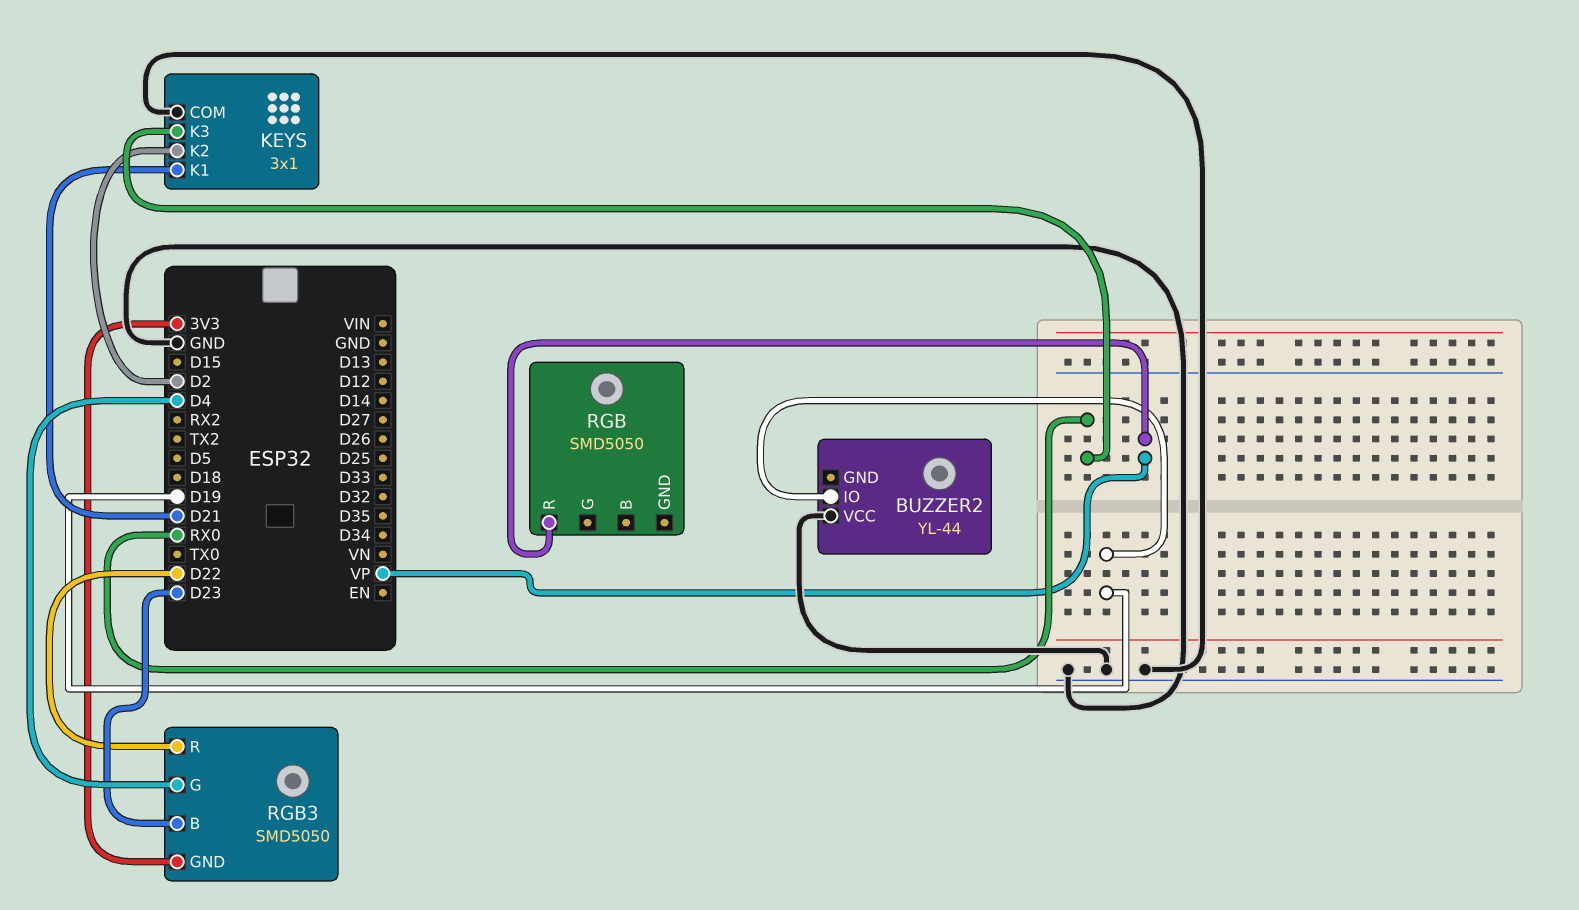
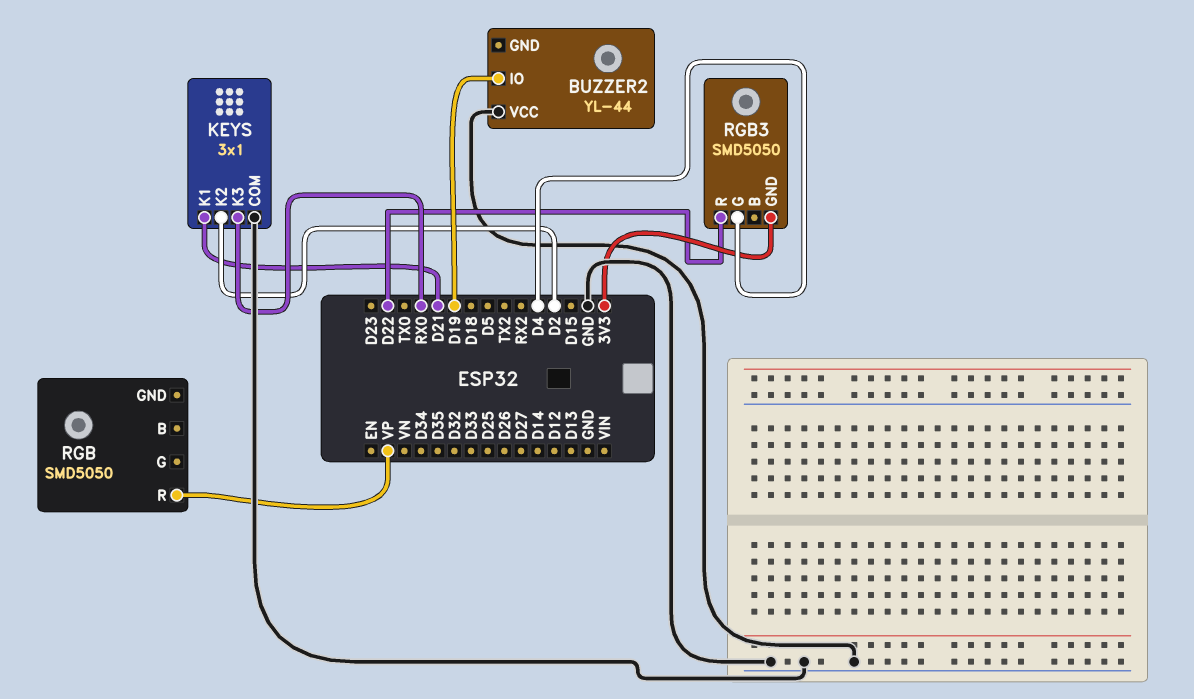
RGB3 pin B: D23 -> none

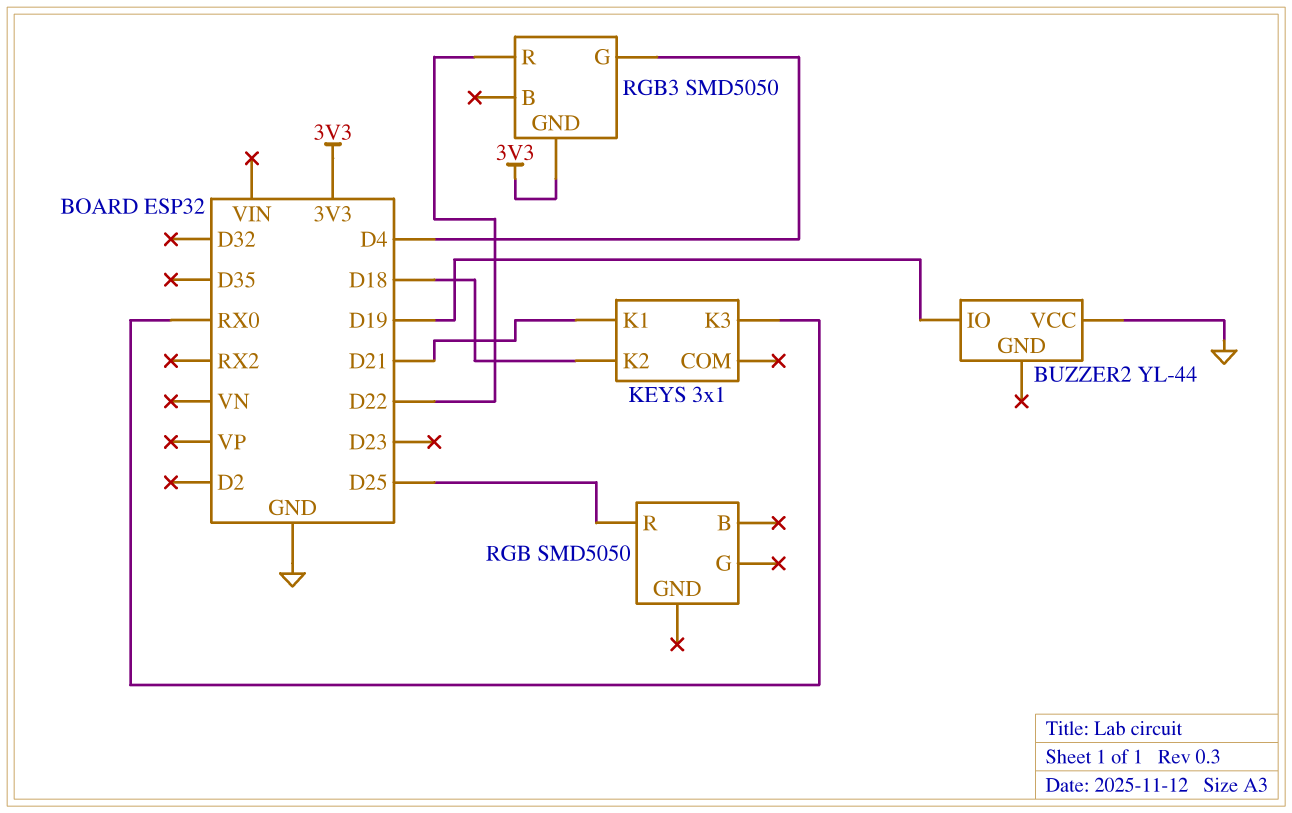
KEYS pin COM: GND -> none
KEYS pin K2: D2 -> D18
RGB pin R: VP -> D25

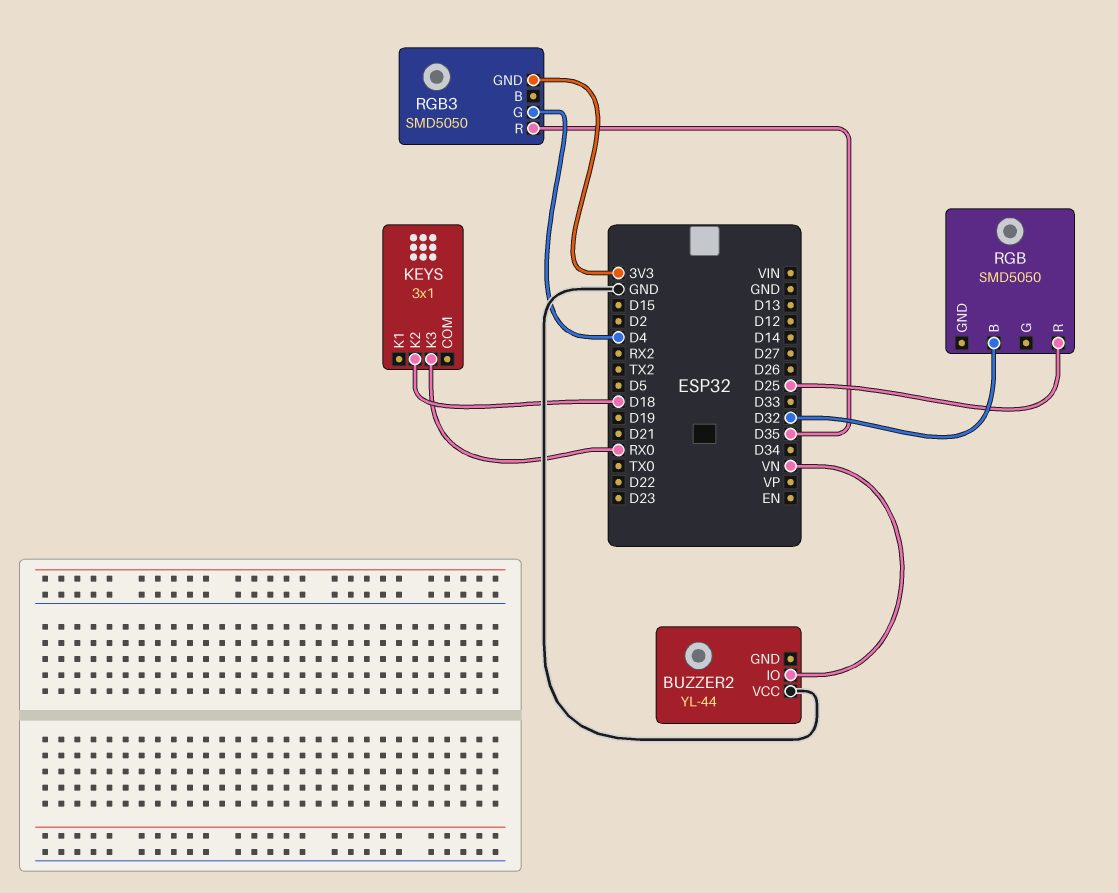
BUZZER2 pin IO: D19 -> VN
KEYS pin K1: D21 -> none
RGB pin B: none -> D32
RGB3 pin R: D22 -> D35

